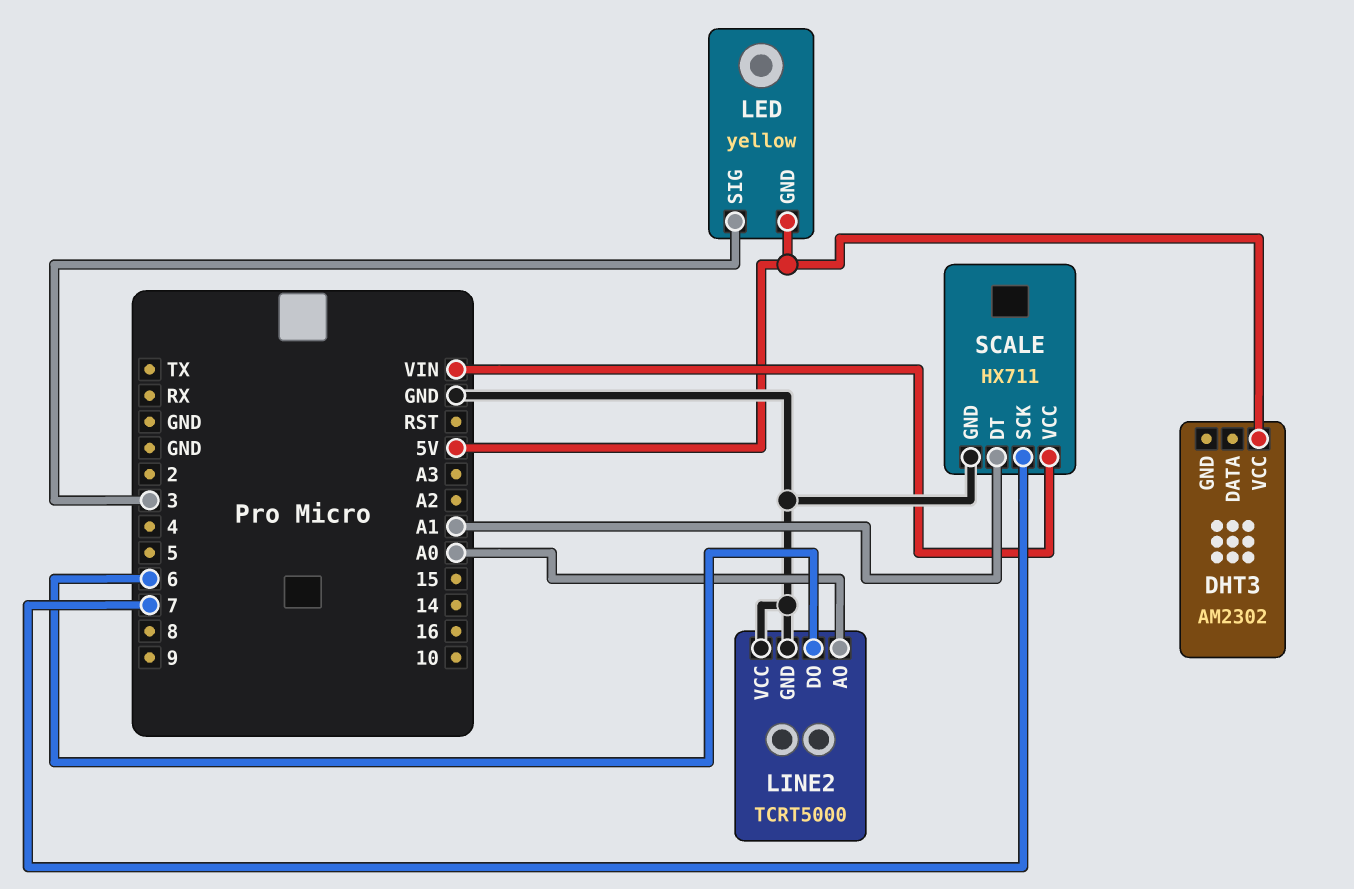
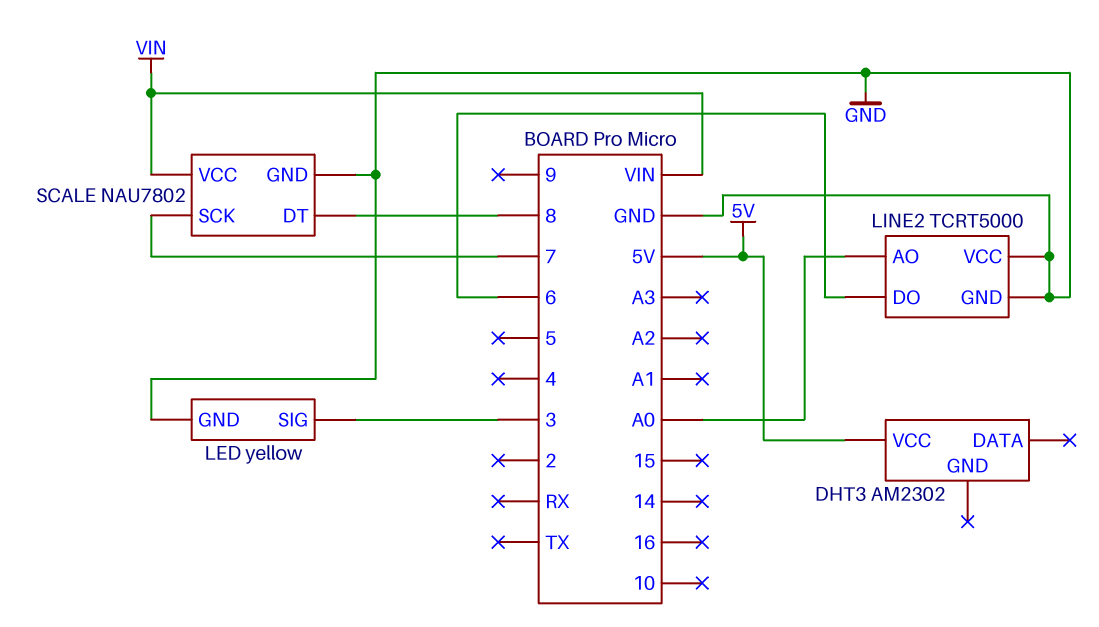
LED pin GND: 5V -> GND
SCALE: HX711 -> NAU7802
SCALE pin DT: A1 -> 8

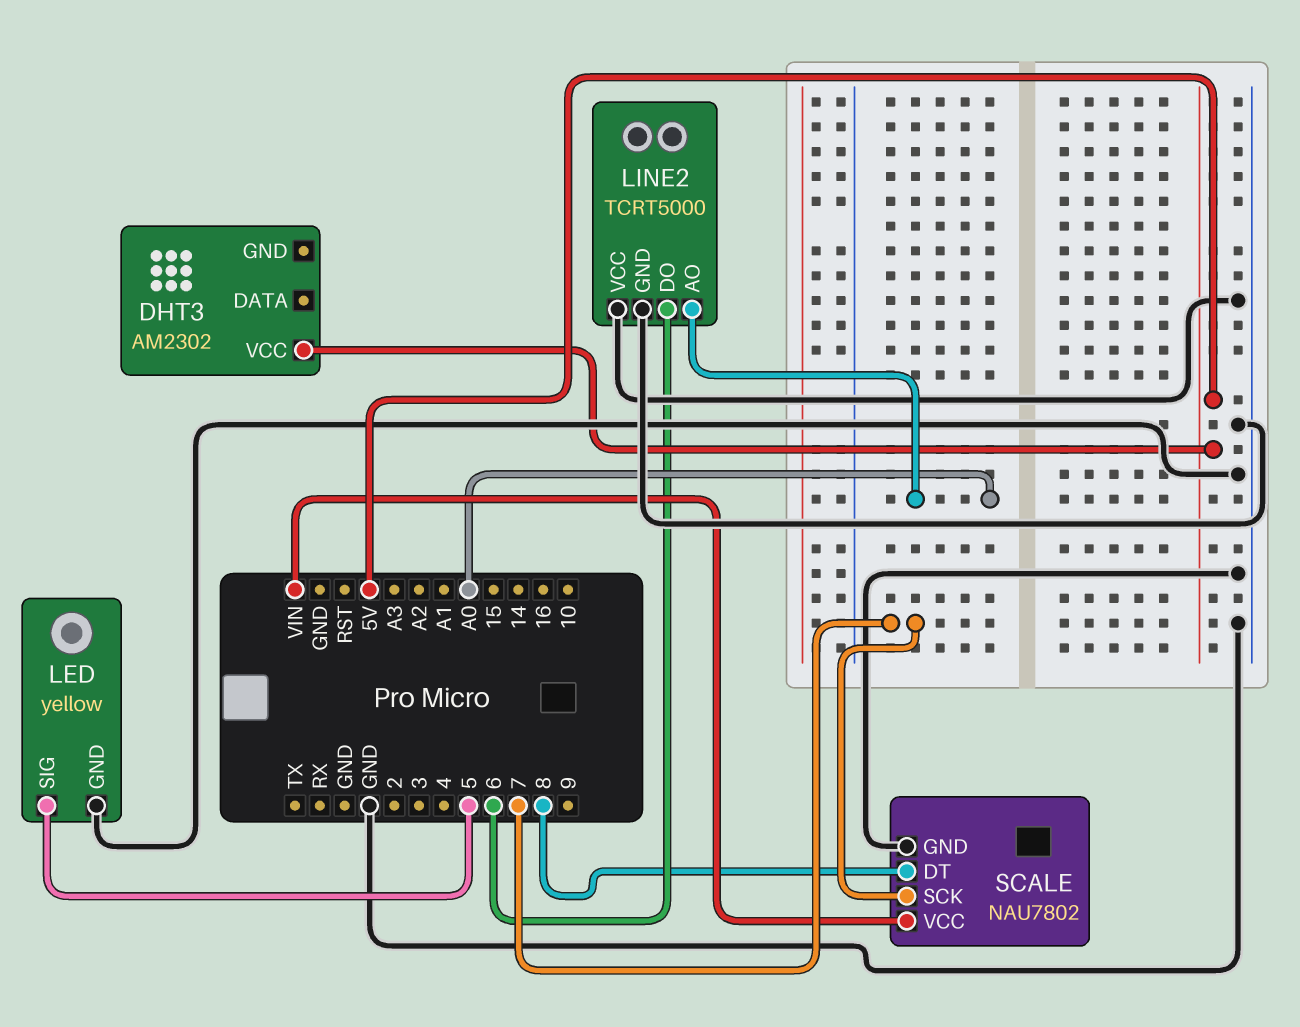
LED pin SIG: 3 -> 5

